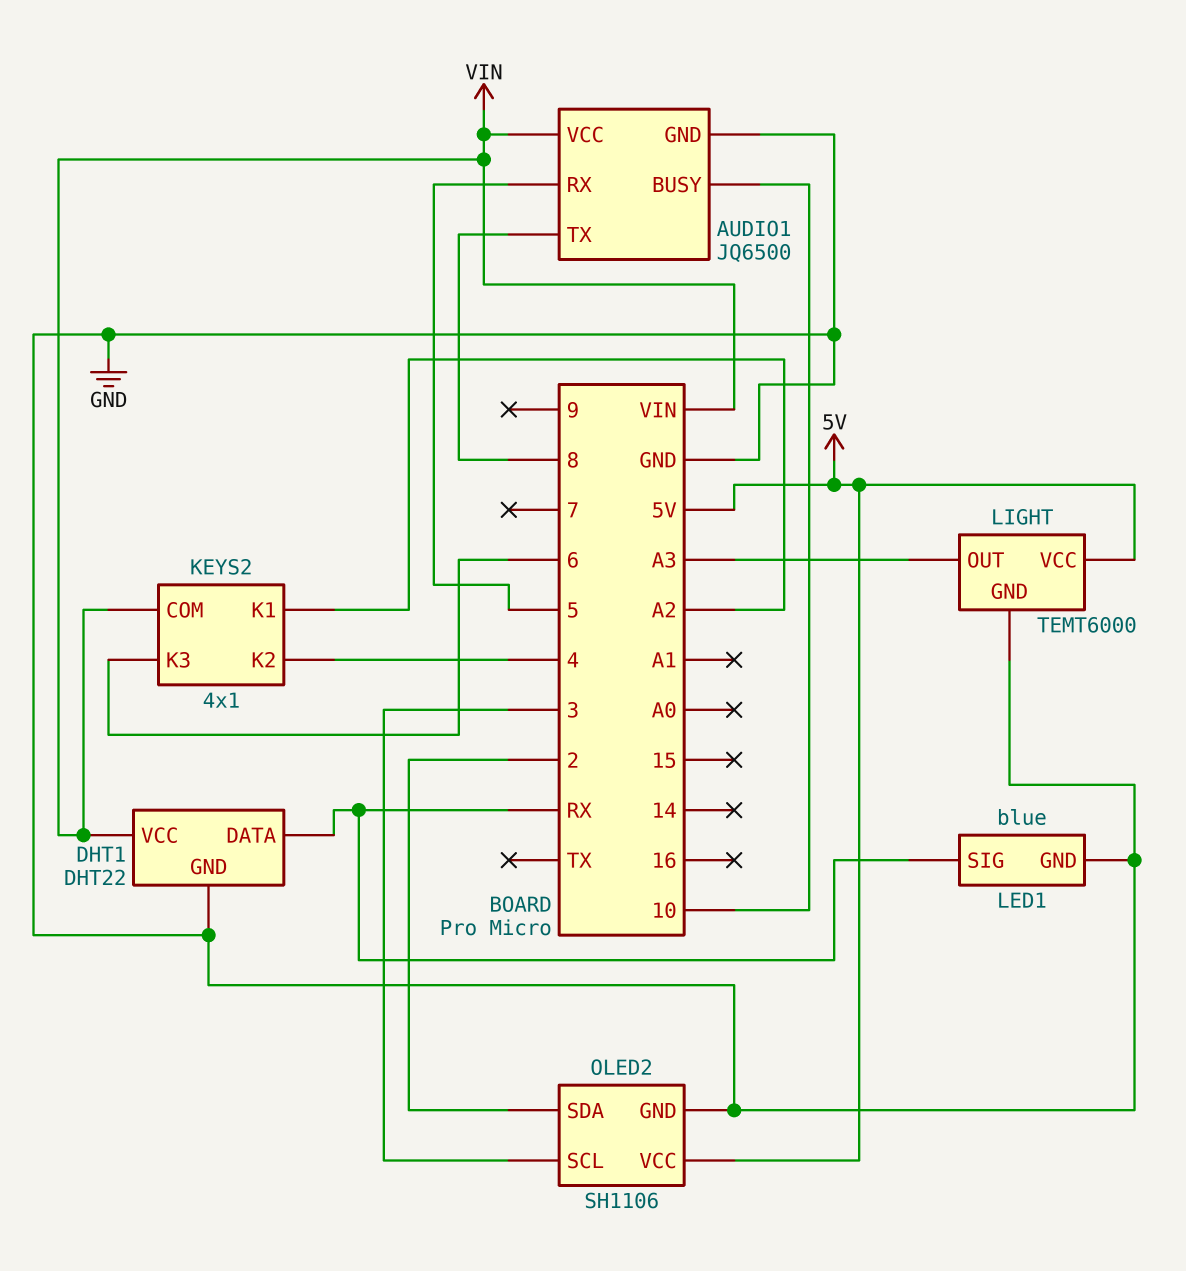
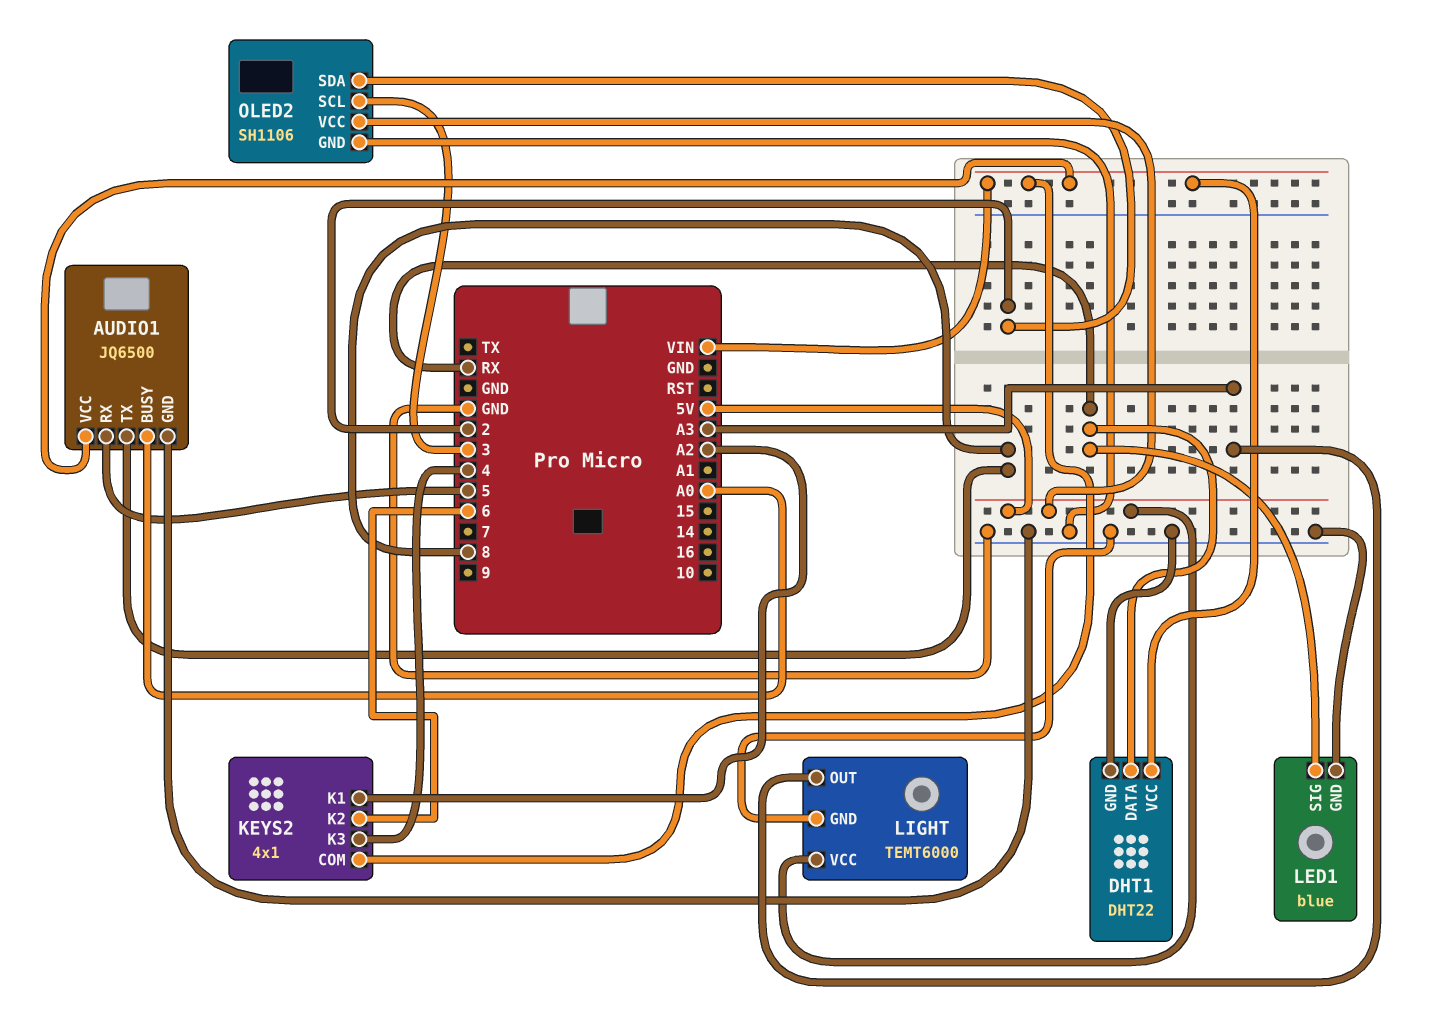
AUDIO1 pin BUSY: 10 -> A0
KEYS2 pin K2: 4 -> 6
KEYS2 pin K3: 6 -> 4

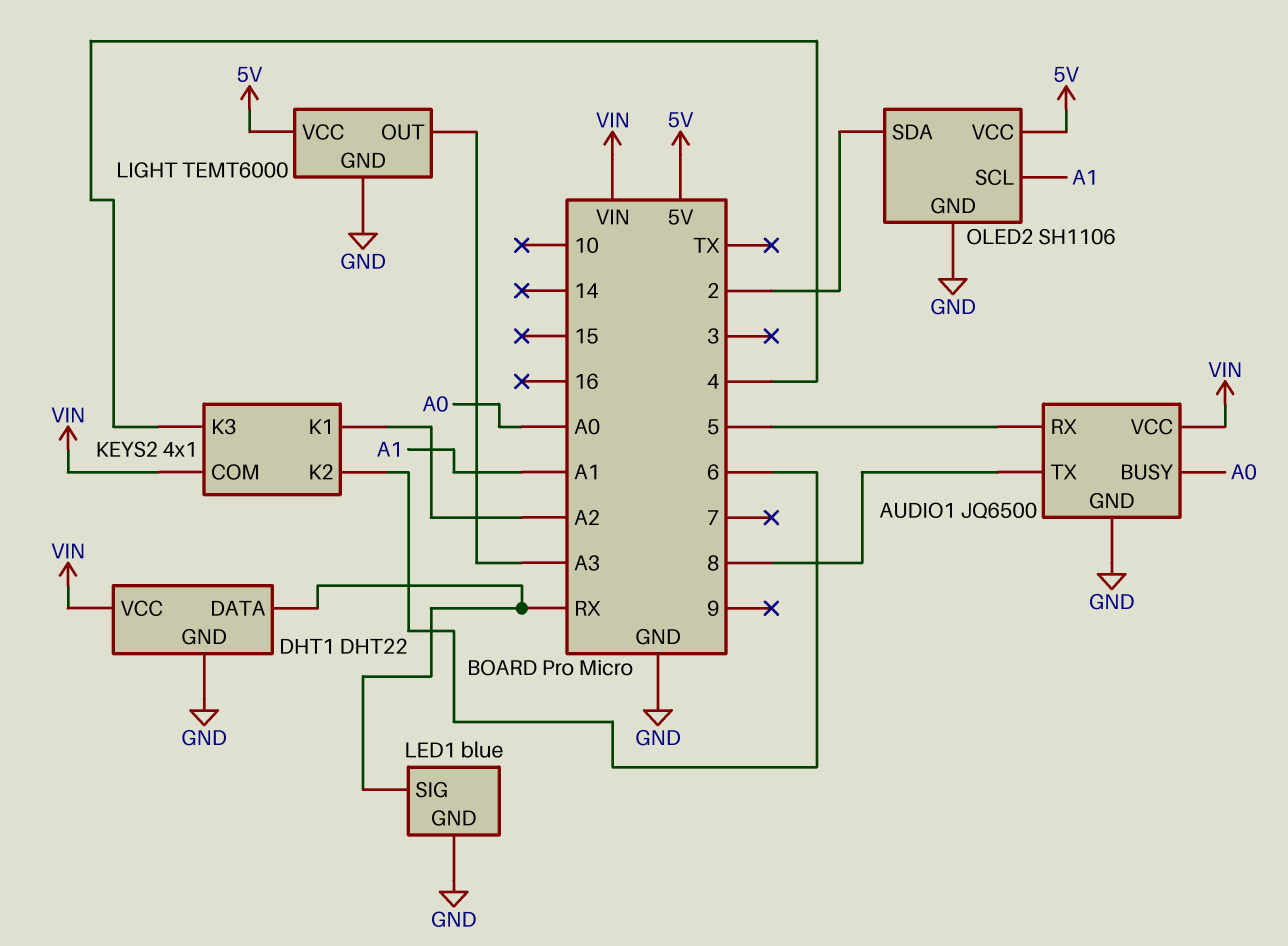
OLED2 pin SCL: 3 -> A1

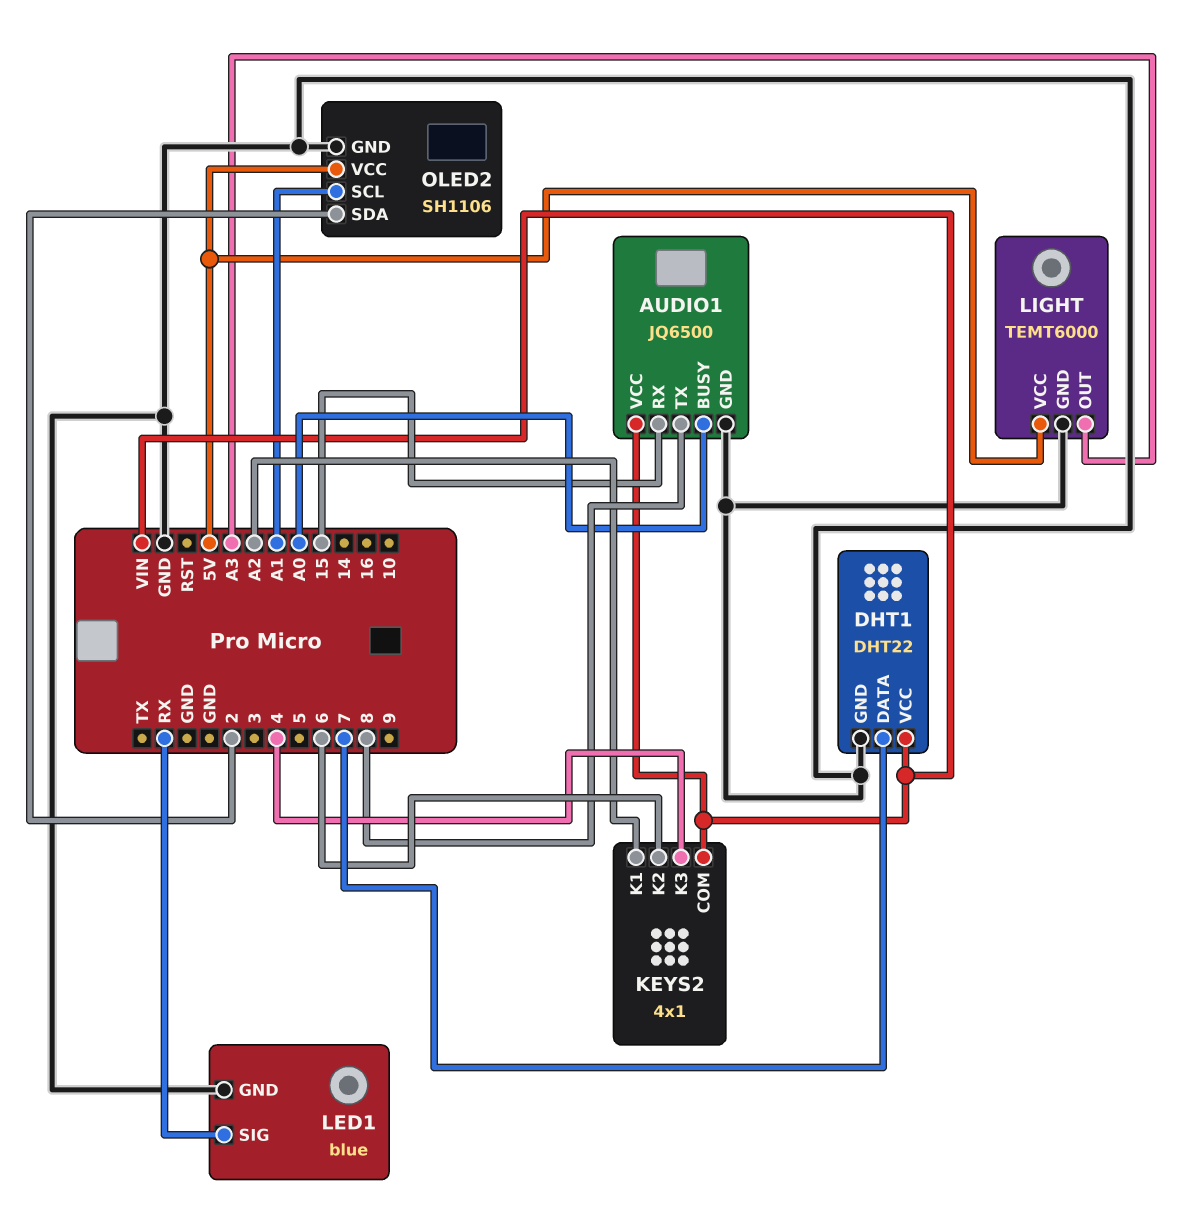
AUDIO1 pin RX: 5 -> 15
DHT1 pin DATA: RX -> 7

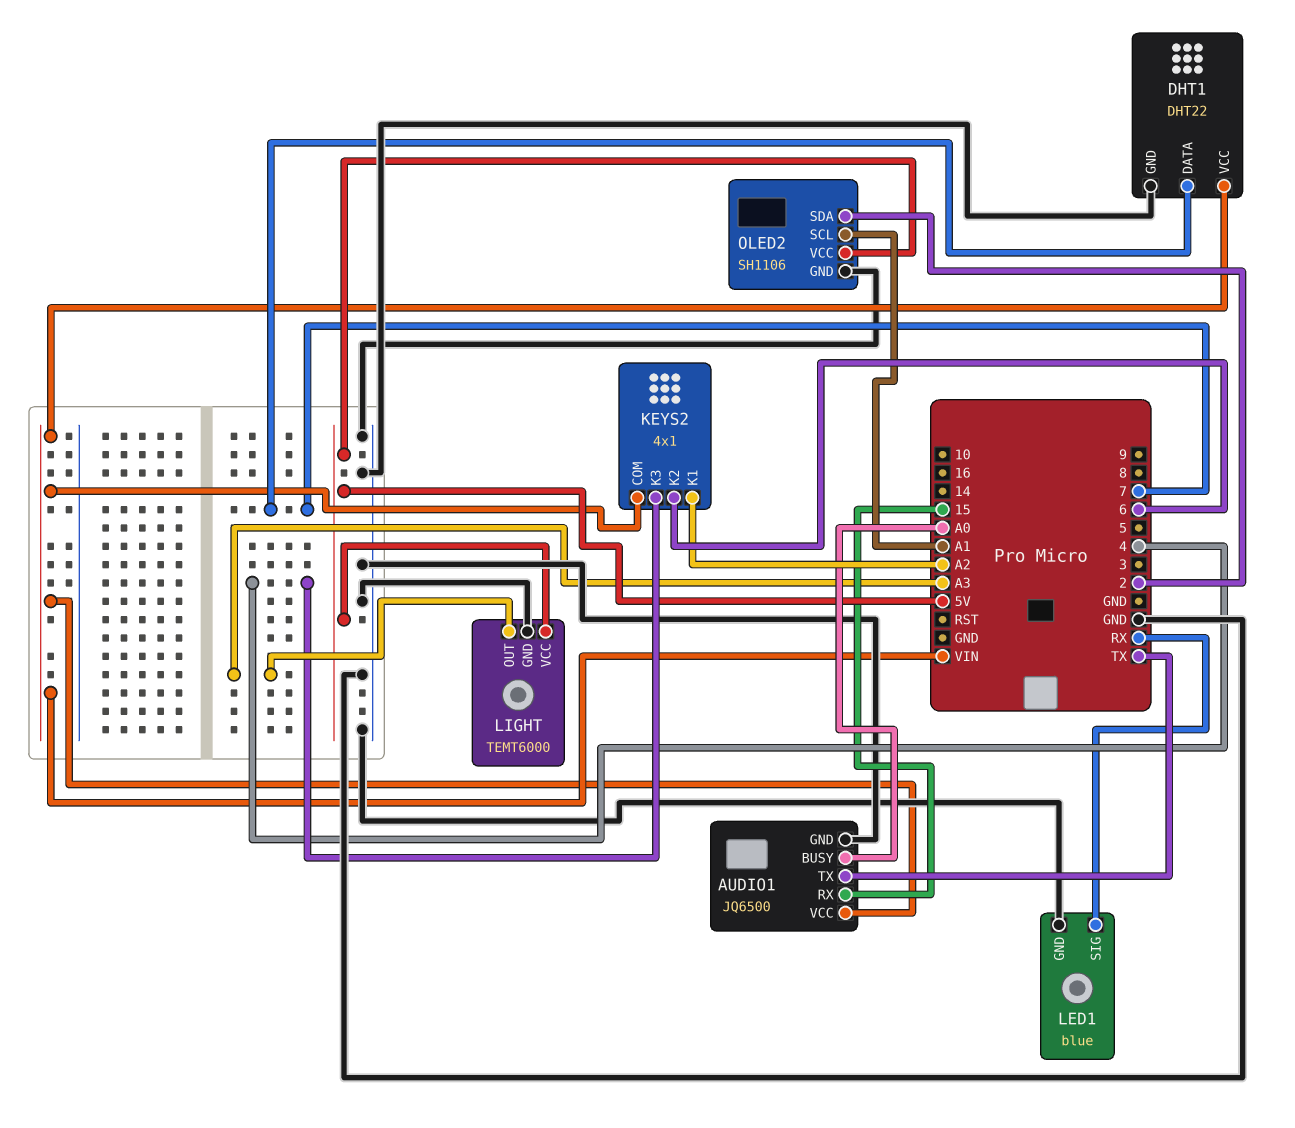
AUDIO1 pin TX: 8 -> TX

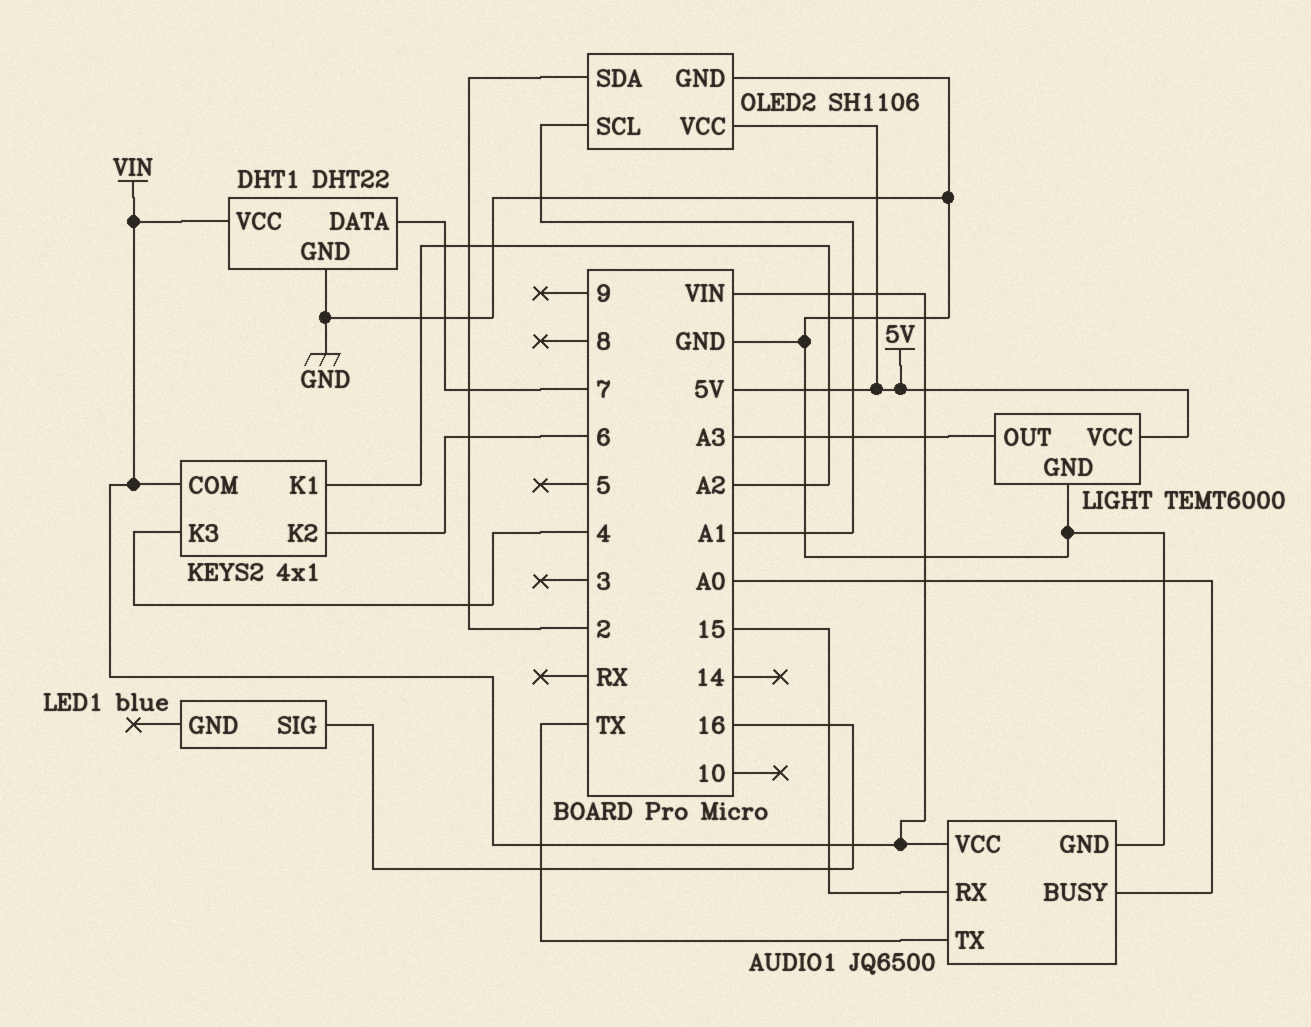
LED1 pin GND: GND -> none
LED1 pin SIG: RX -> 16

